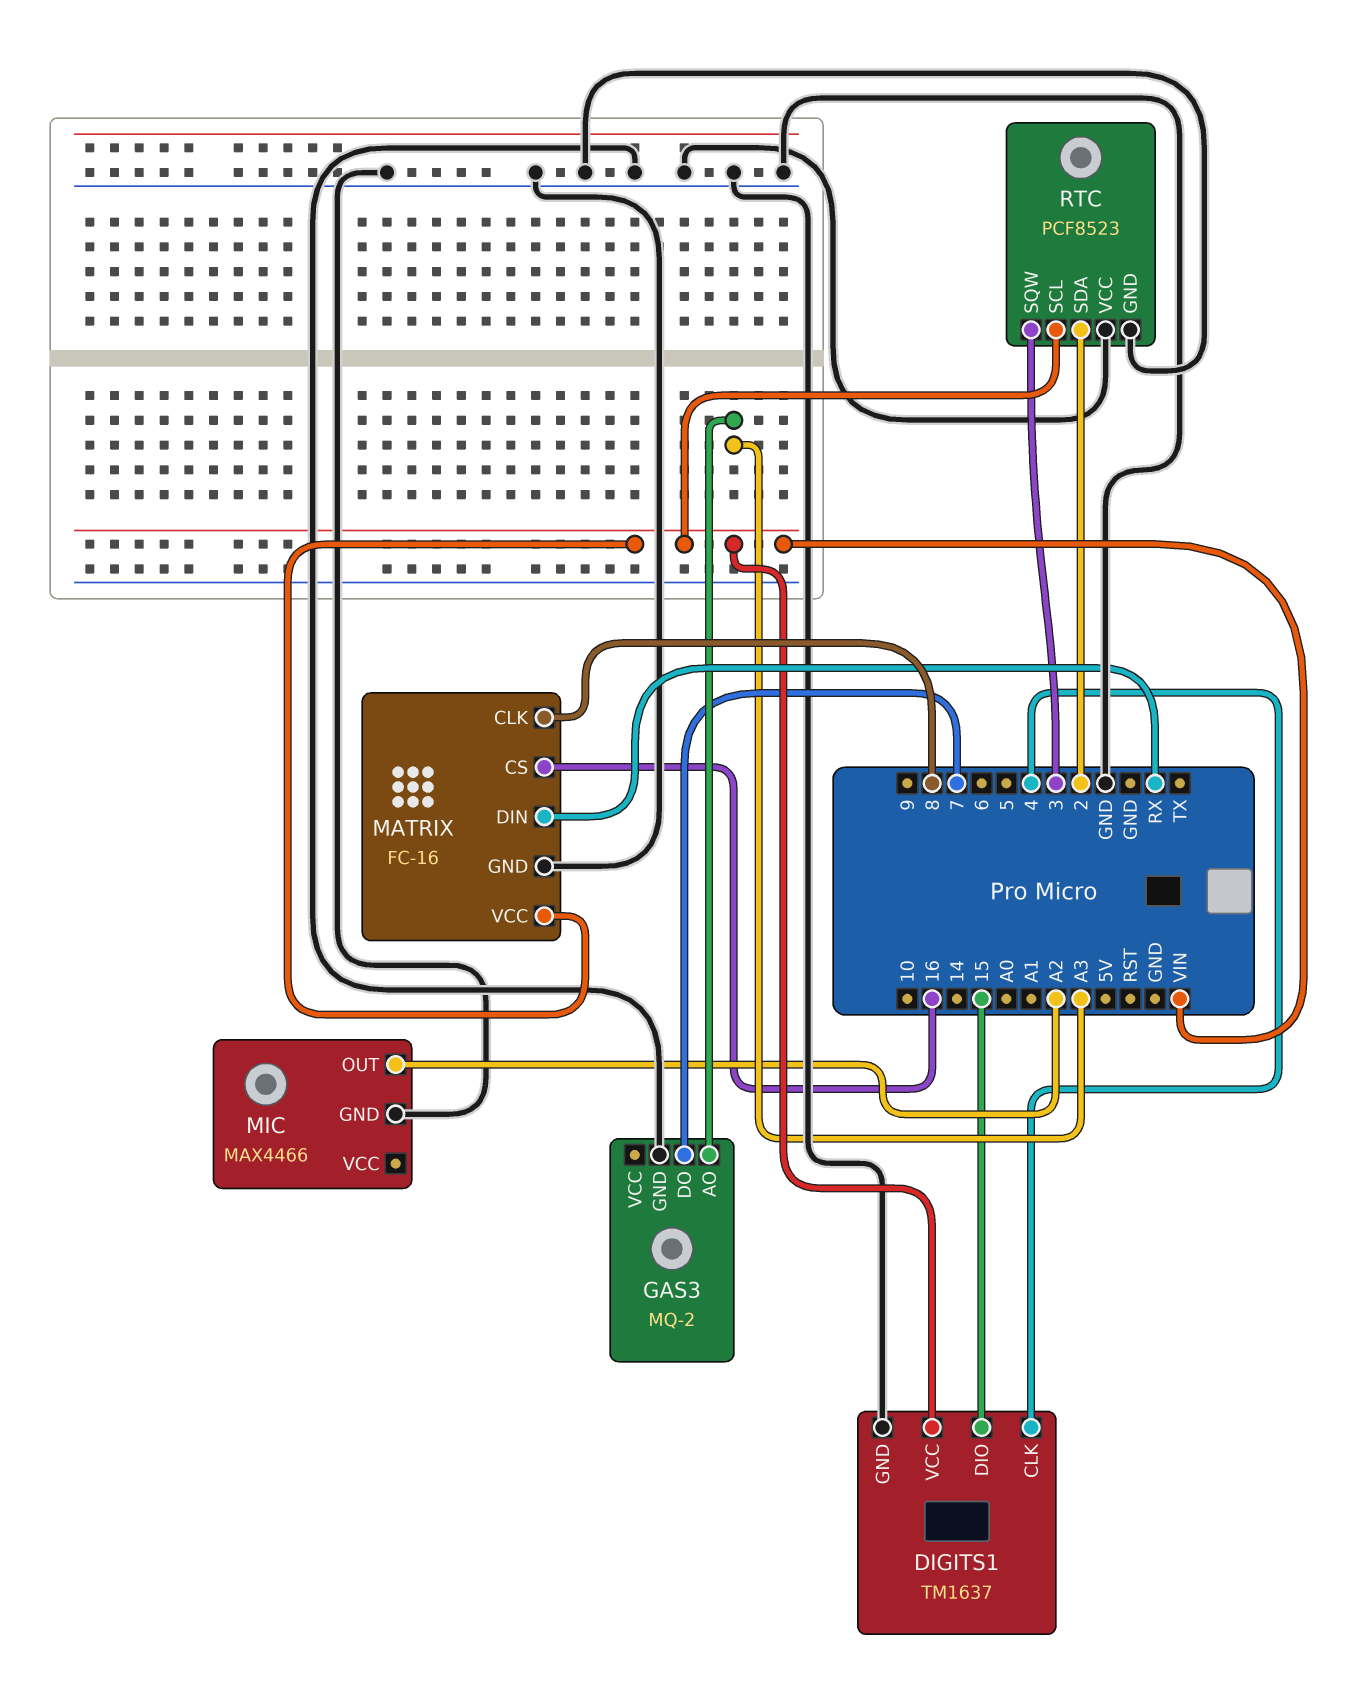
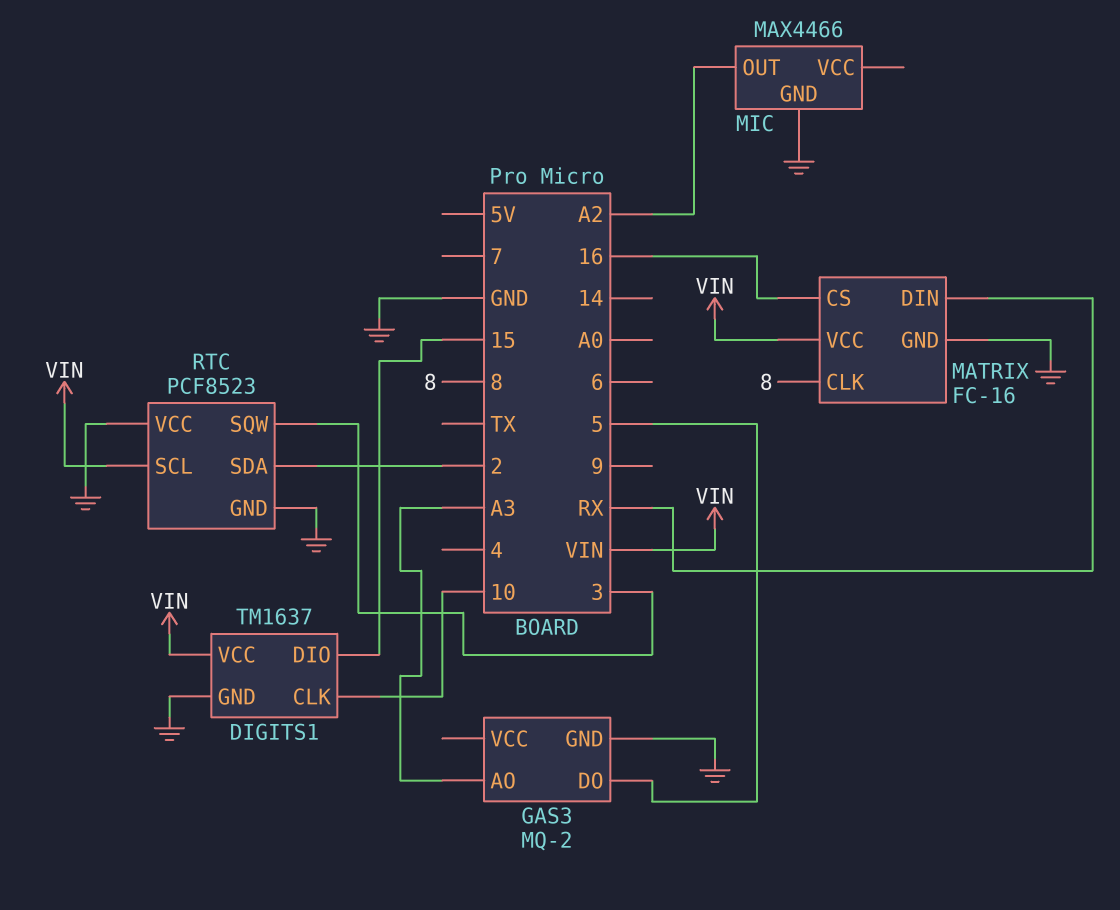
DIGITS1 pin CLK: 4 -> 10
GAS3 pin DO: 7 -> 5

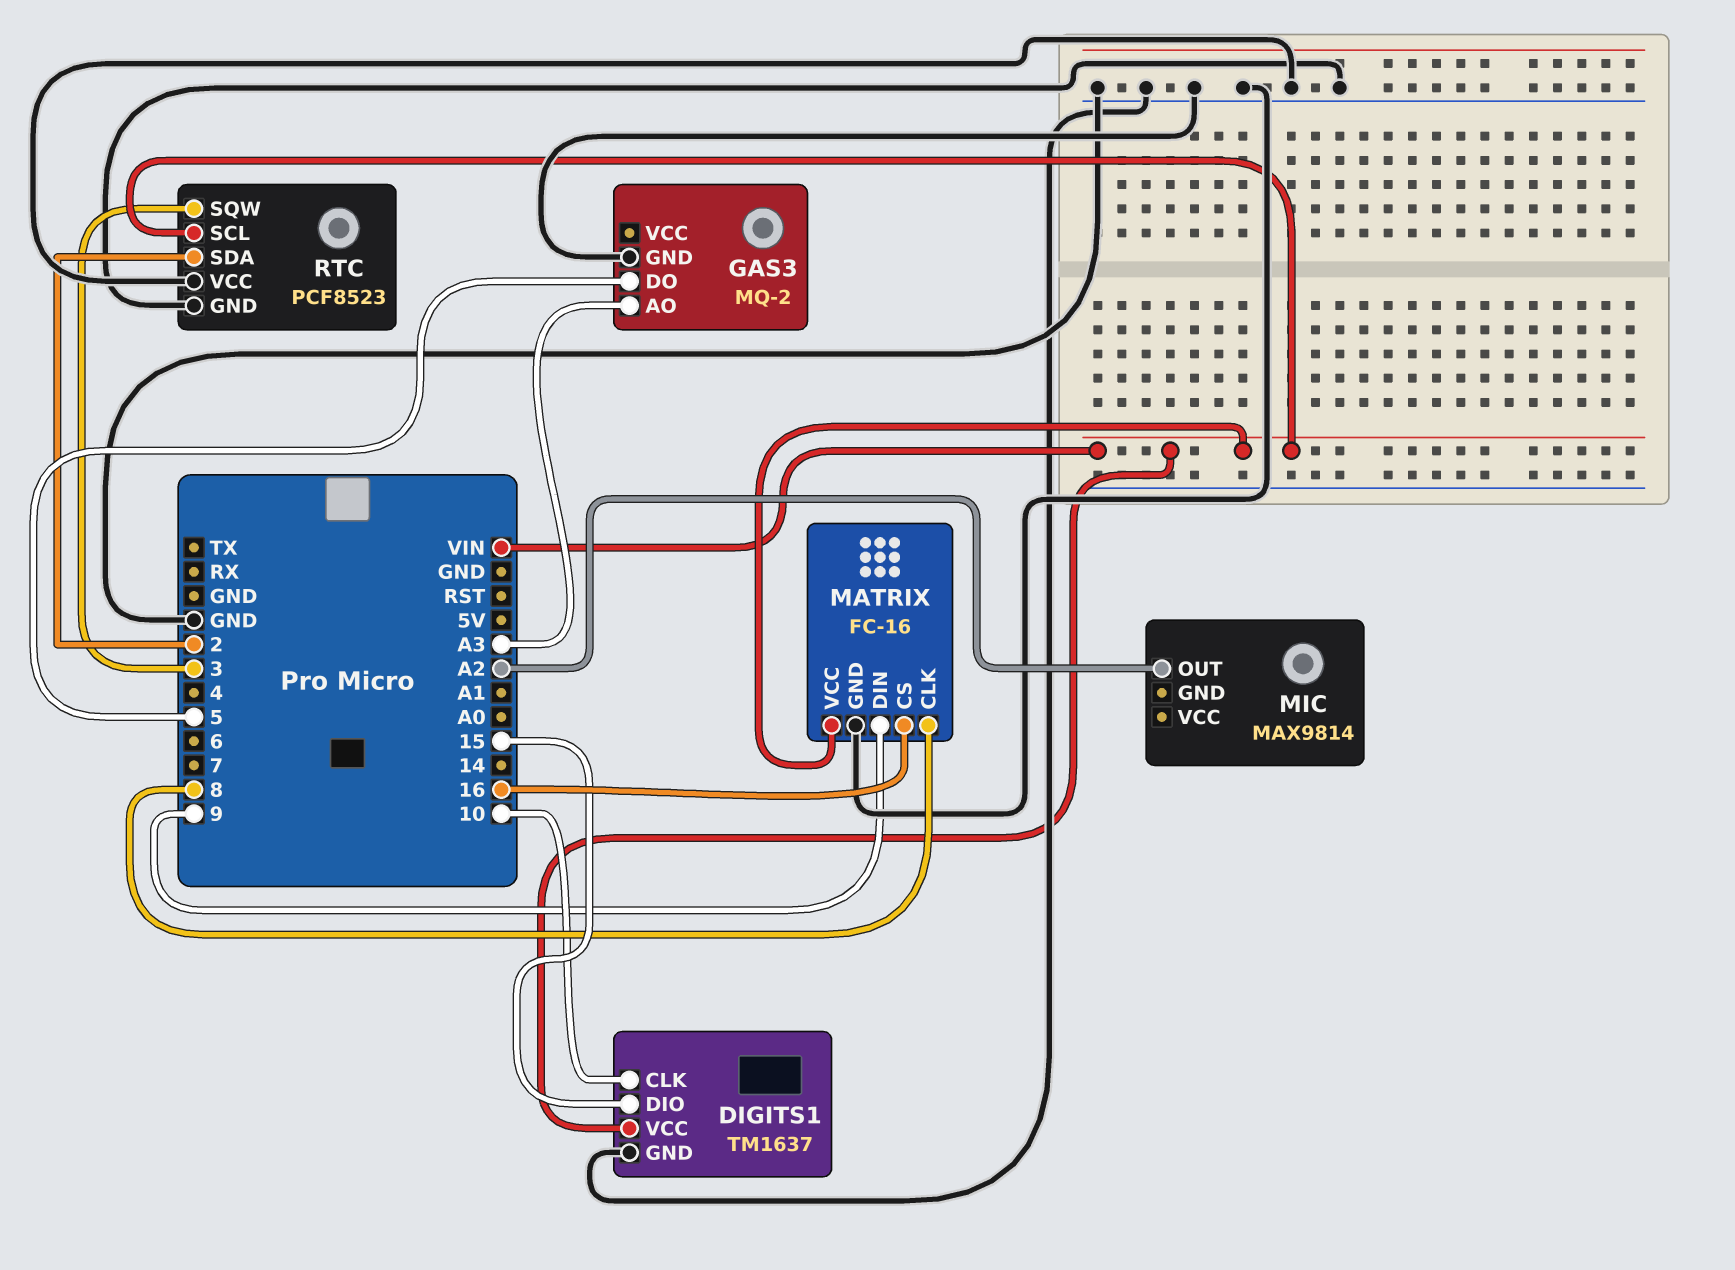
MATRIX pin DIN: RX -> 9
MIC: MAX4466 -> MAX9814
MIC pin GND: GND -> none

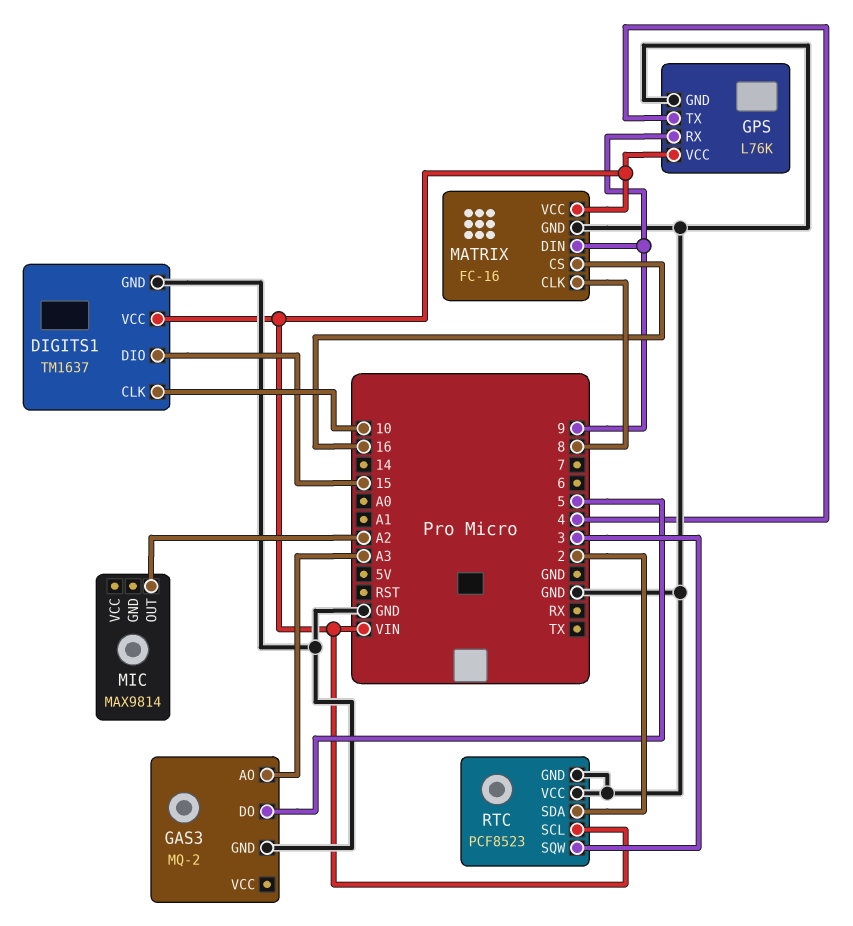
GPS: none -> L76K
GPS pin GND: none -> GND
GPS pin RX: none -> 9
GPS pin TX: none -> 4
GPS pin VCC: none -> VIN

